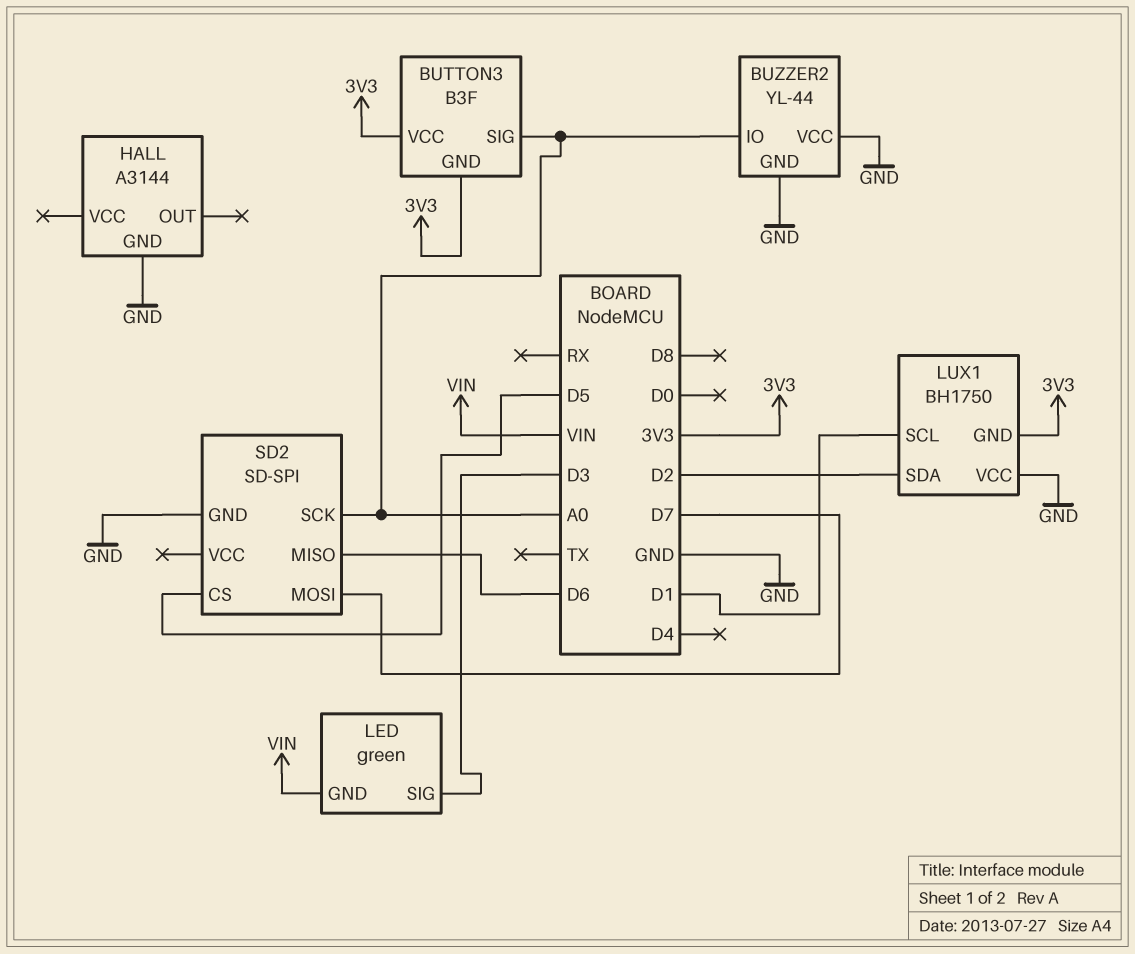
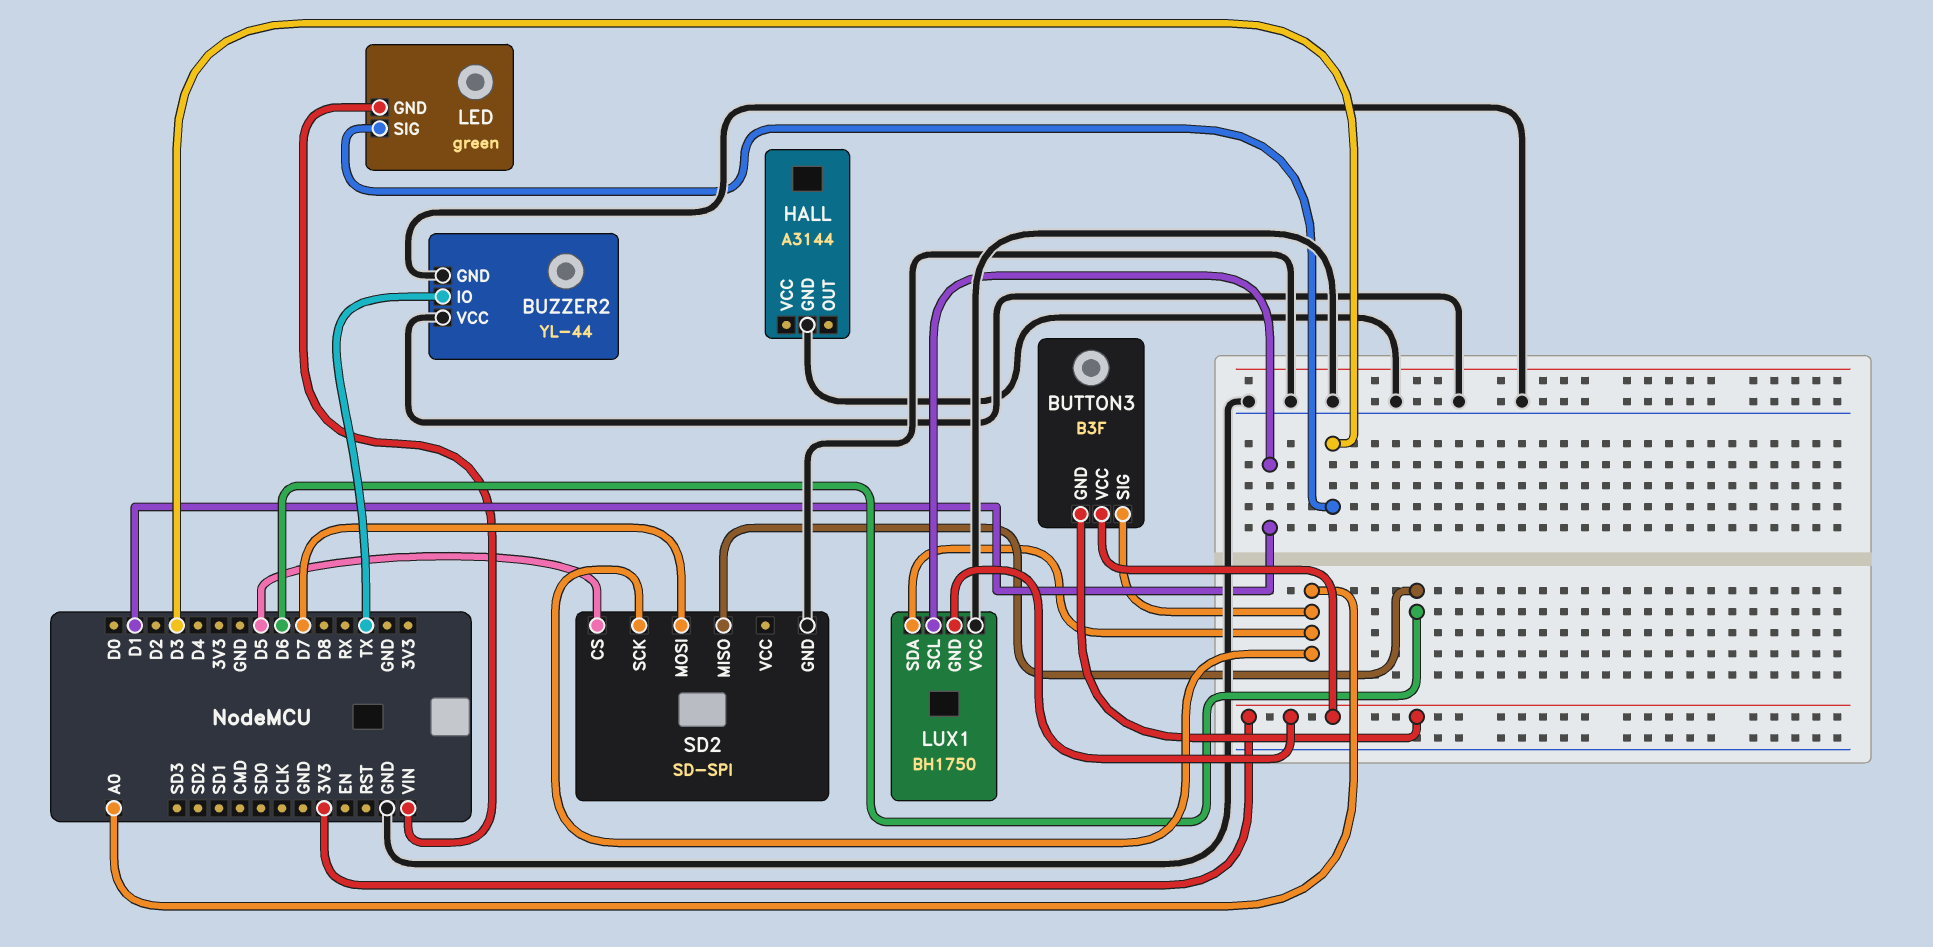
BUZZER2 pin IO: A0 -> TX
LUX1 pin SDA: D2 -> A0

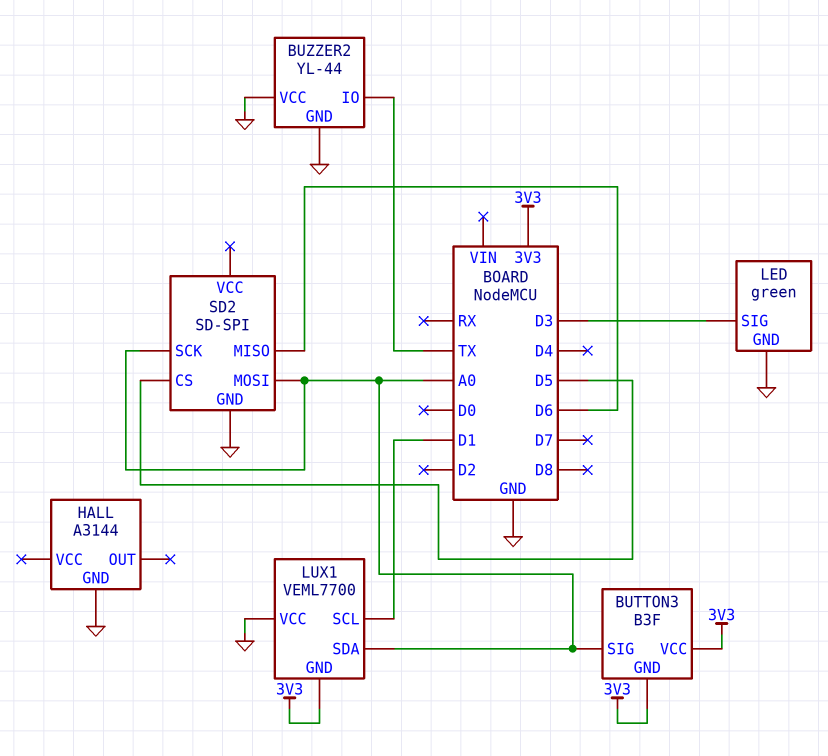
LED pin GND: VIN -> GND
LUX1: BH1750 -> VEML7700
SD2 pin MOSI: D7 -> A0

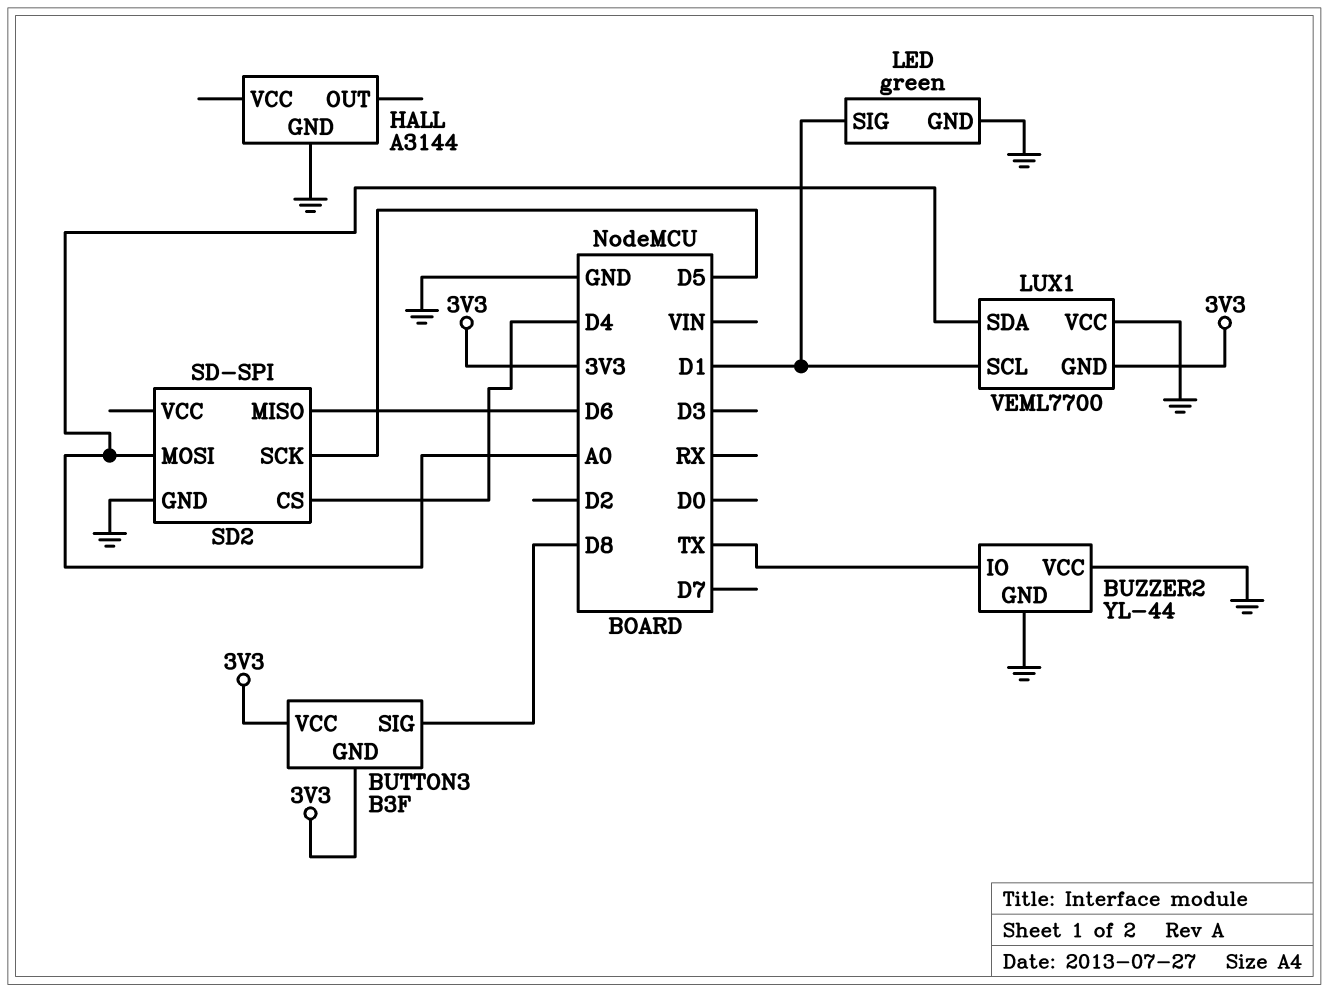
BUTTON3 pin SIG: A0 -> D8
LED pin SIG: D3 -> D1
SD2 pin CS: D5 -> D4
SD2 pin SCK: A0 -> D5

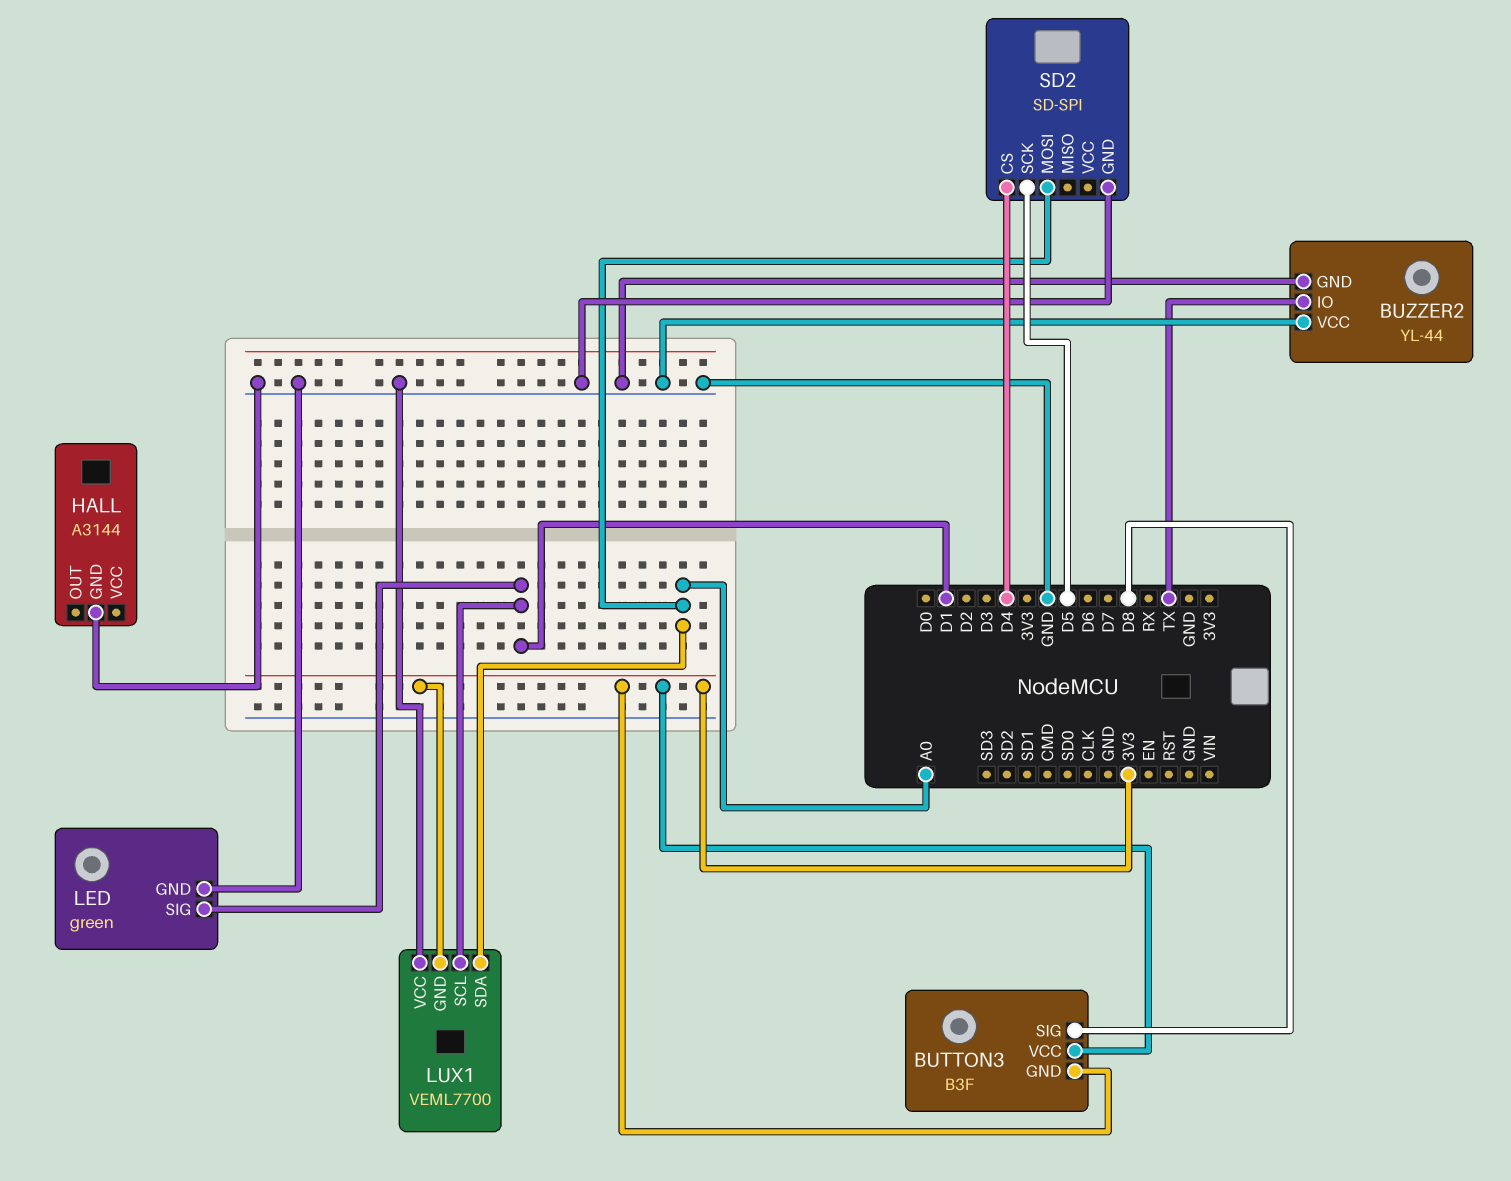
SD2 pin MISO: D6 -> none

